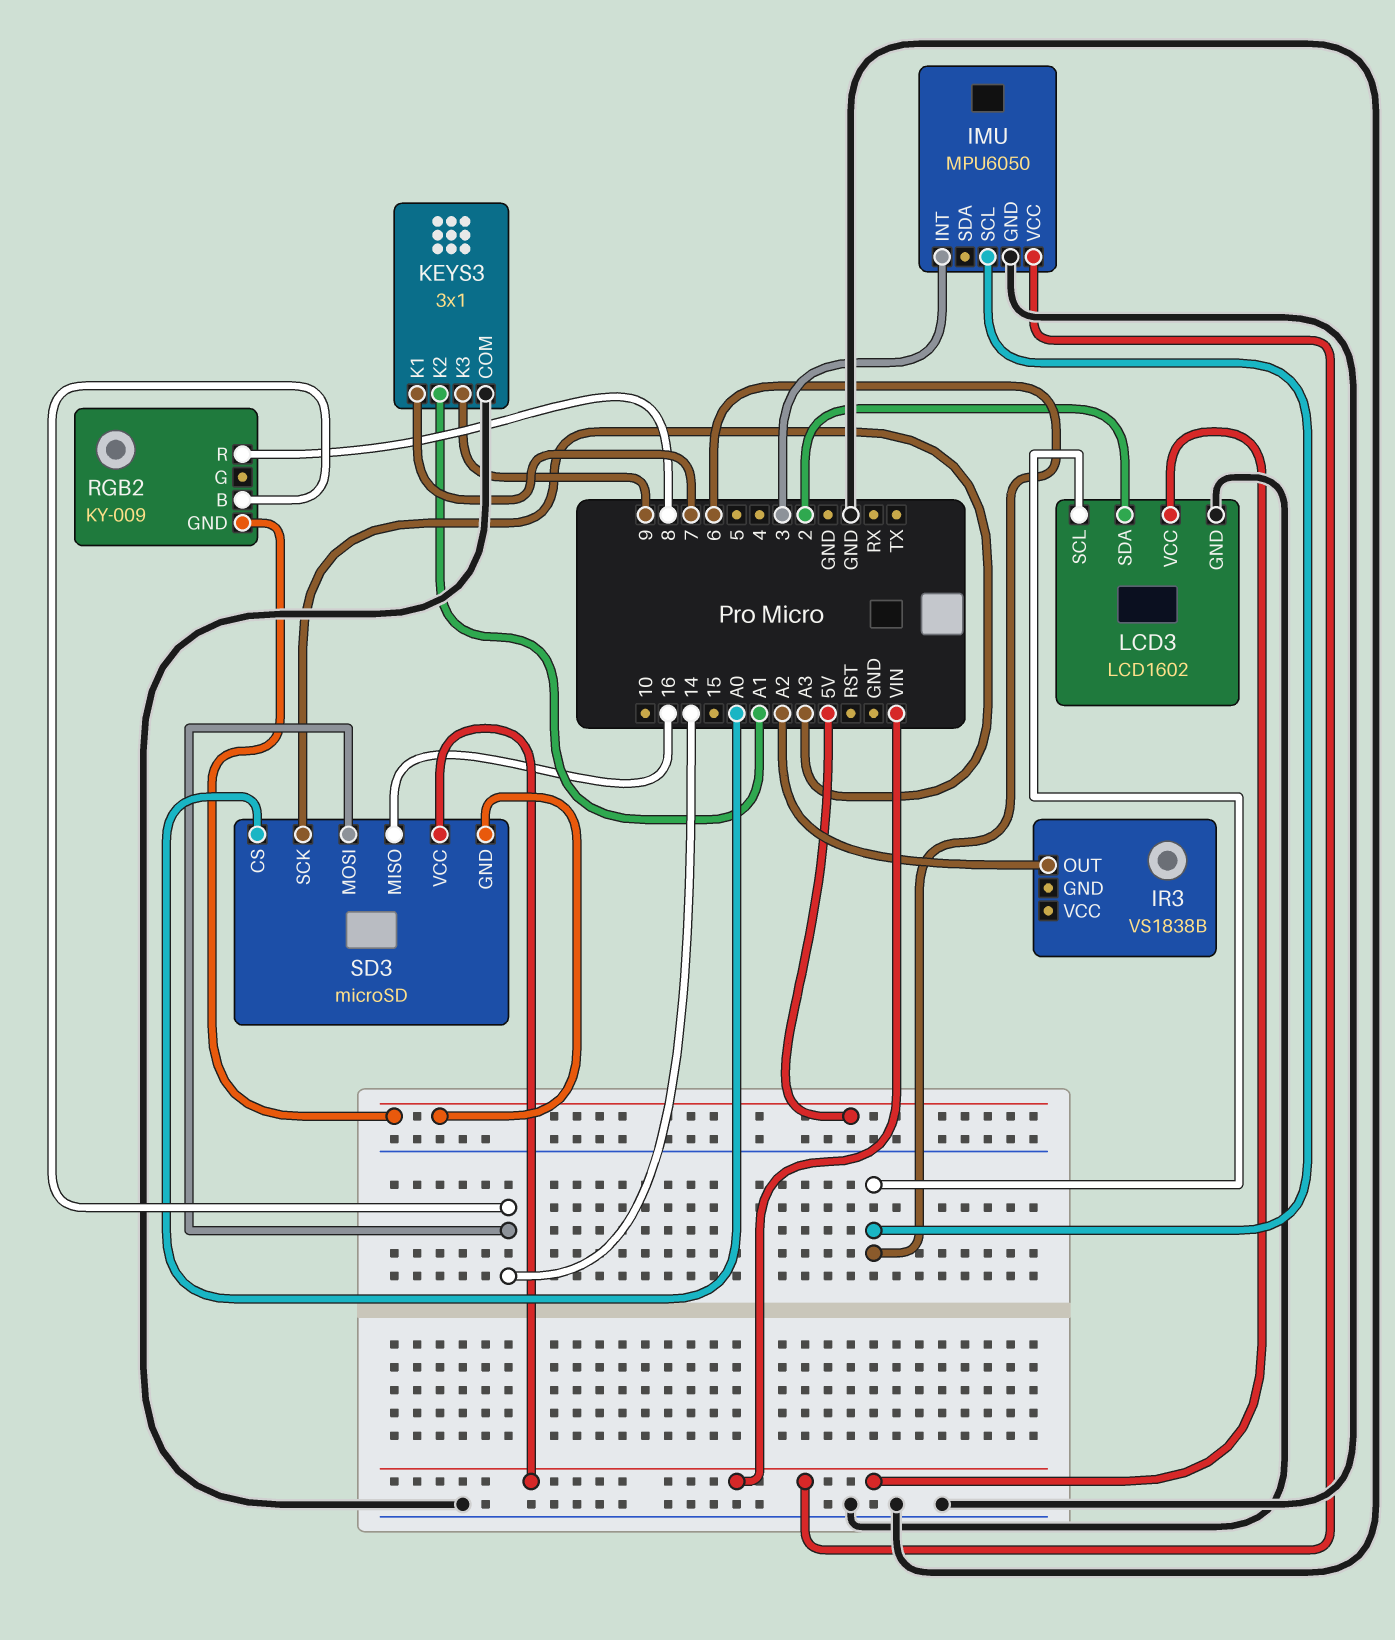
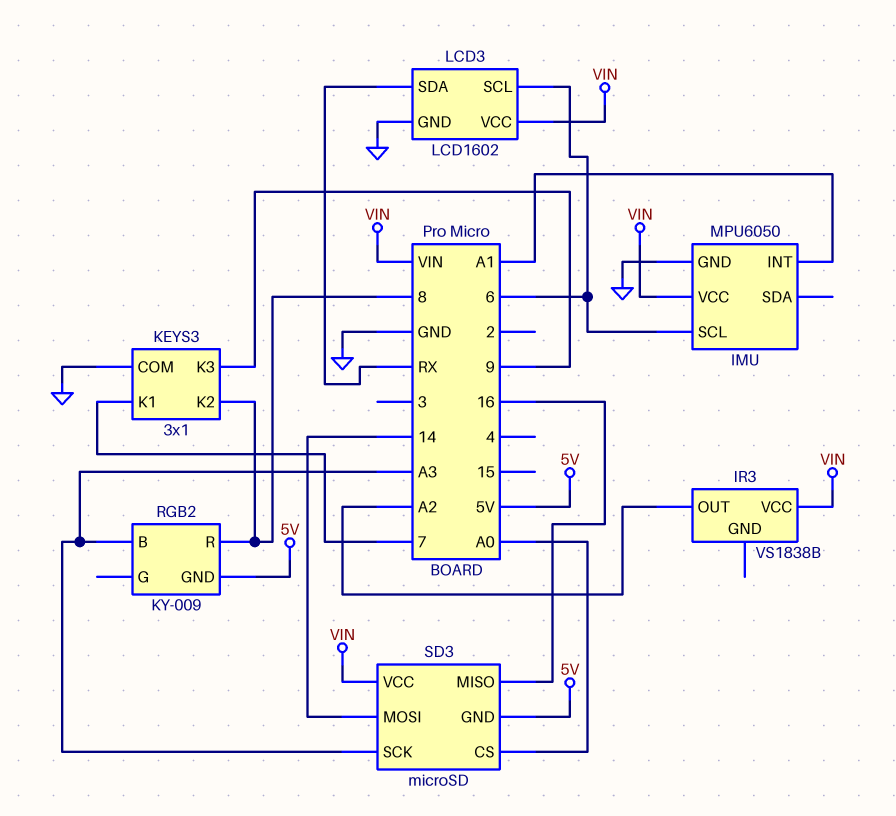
IMU pin INT: 3 -> A1
IR3 pin VCC: none -> VIN
KEYS3 pin K2: A1 -> 8
LCD3 pin SDA: 2 -> RX
RGB2 pin B: 14 -> A3

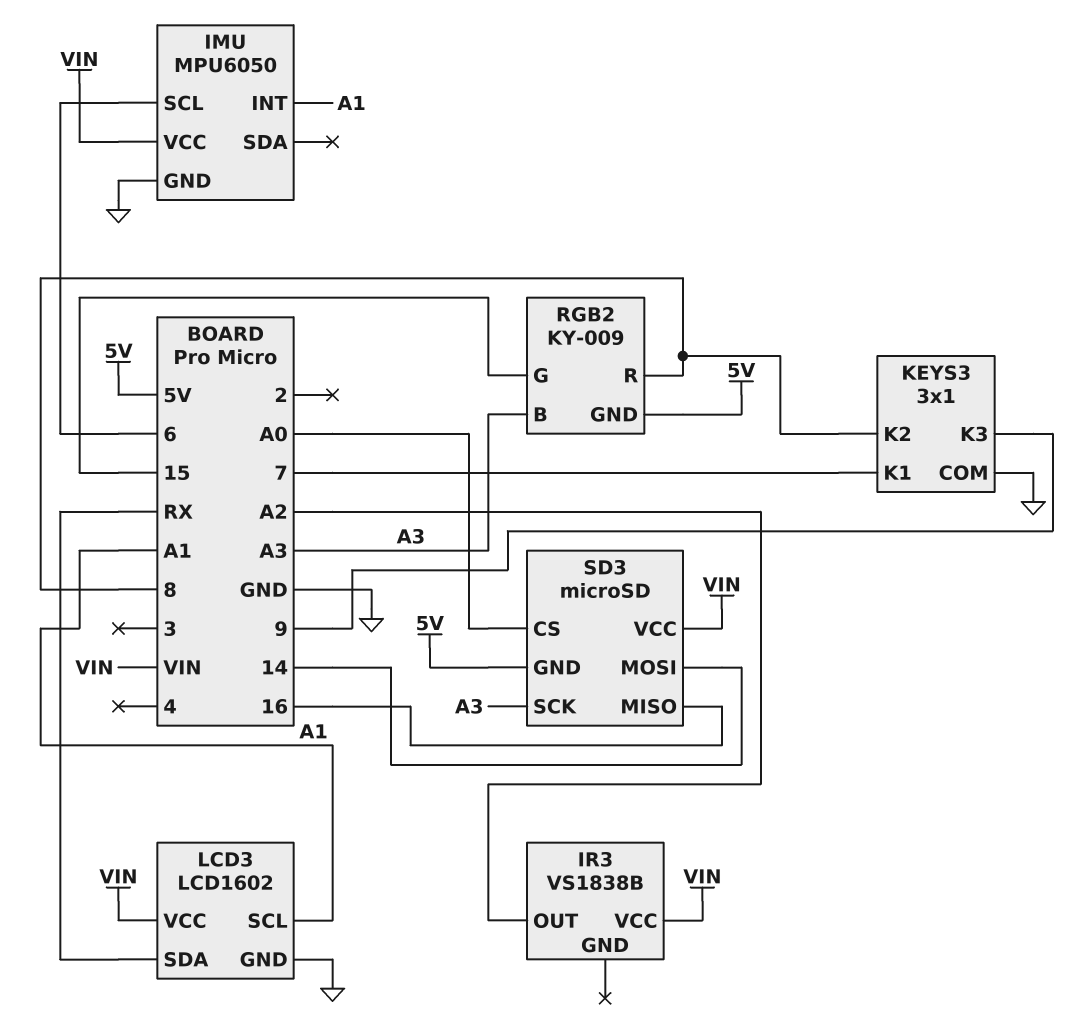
LCD3 pin SCL: 6 -> A1
RGB2 pin G: none -> 15

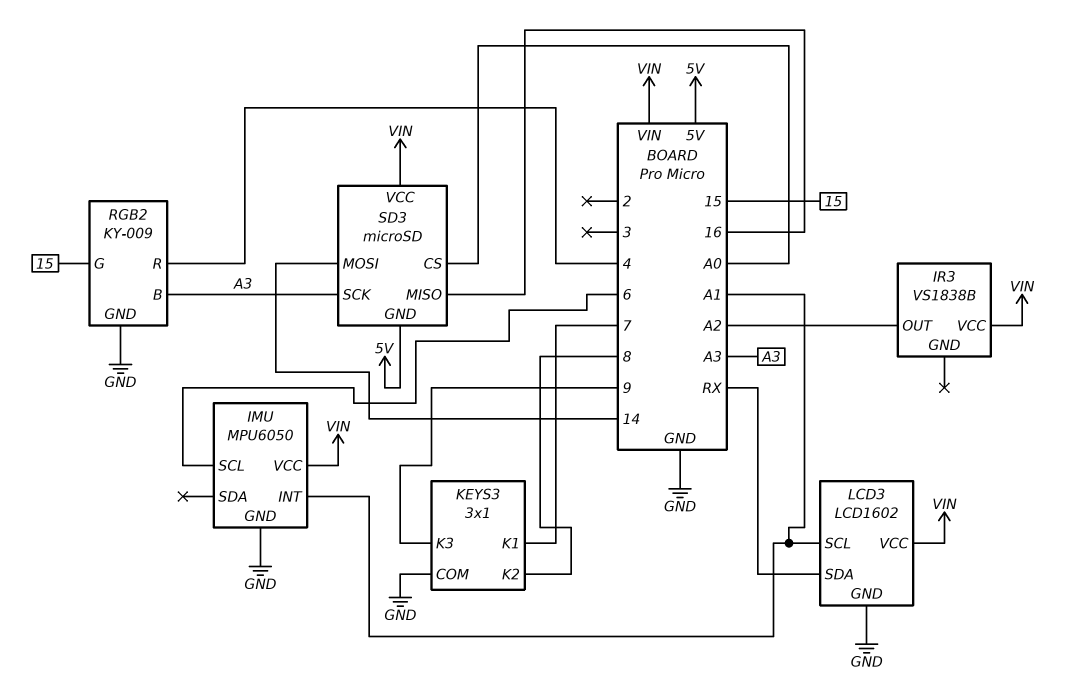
RGB2 pin GND: 5V -> GND
RGB2 pin R: 8 -> 4

